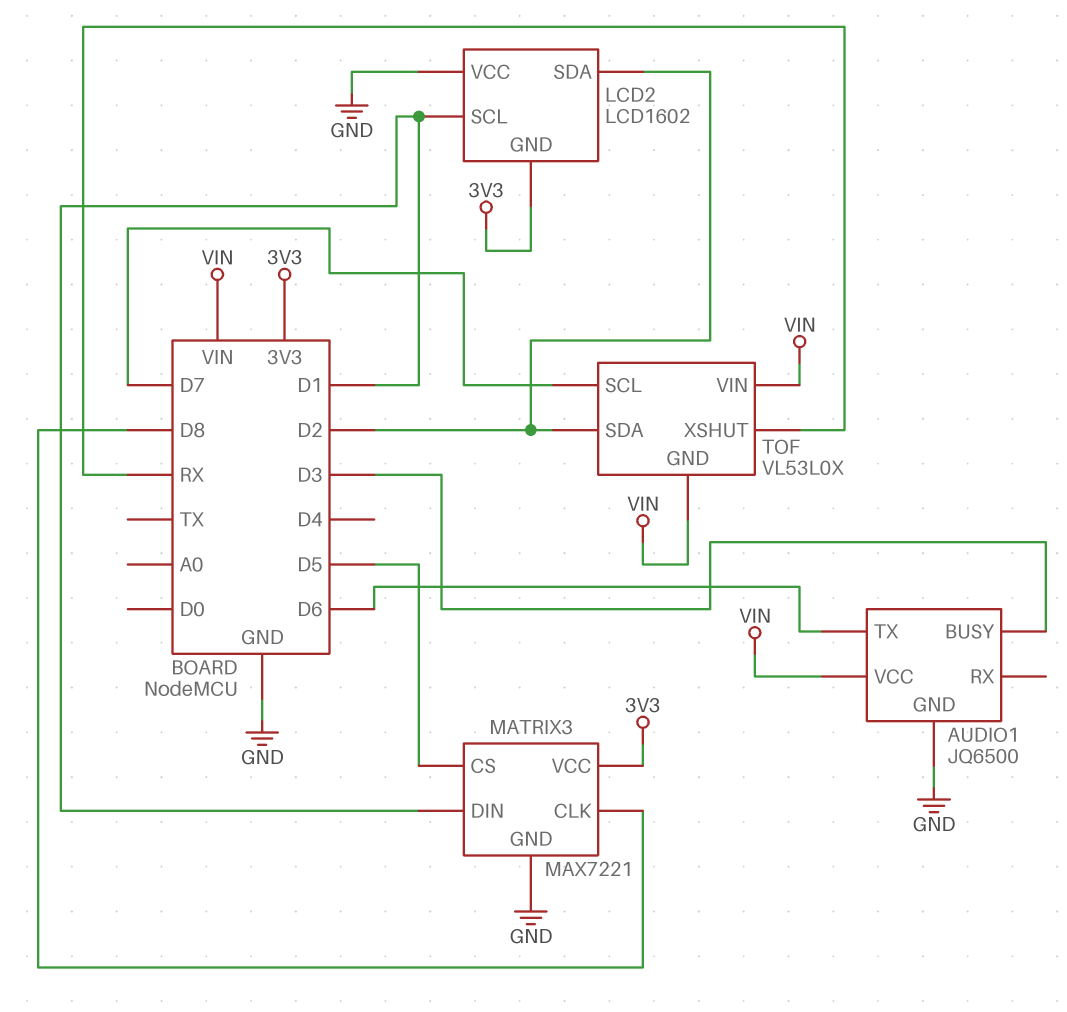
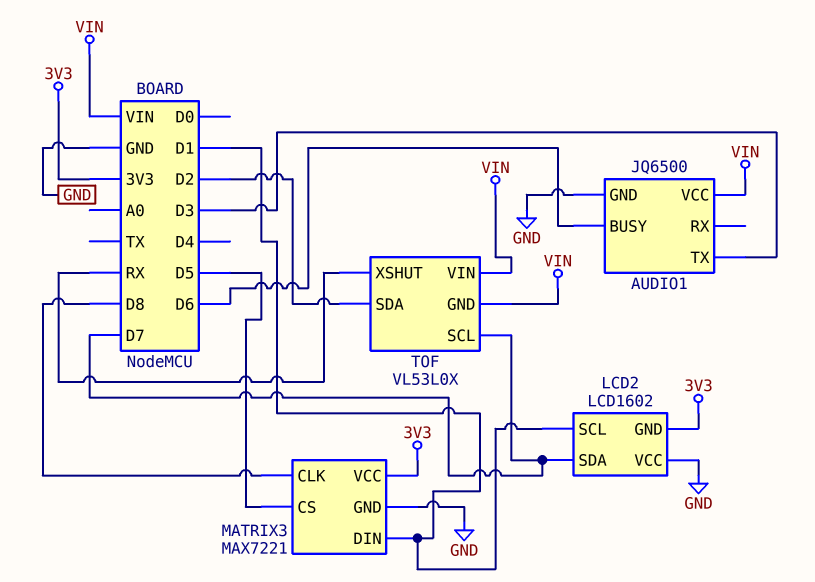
AUDIO1 pin BUSY: D3 -> D6
AUDIO1 pin TX: D6 -> D3
LCD2 pin SDA: D2 -> D7

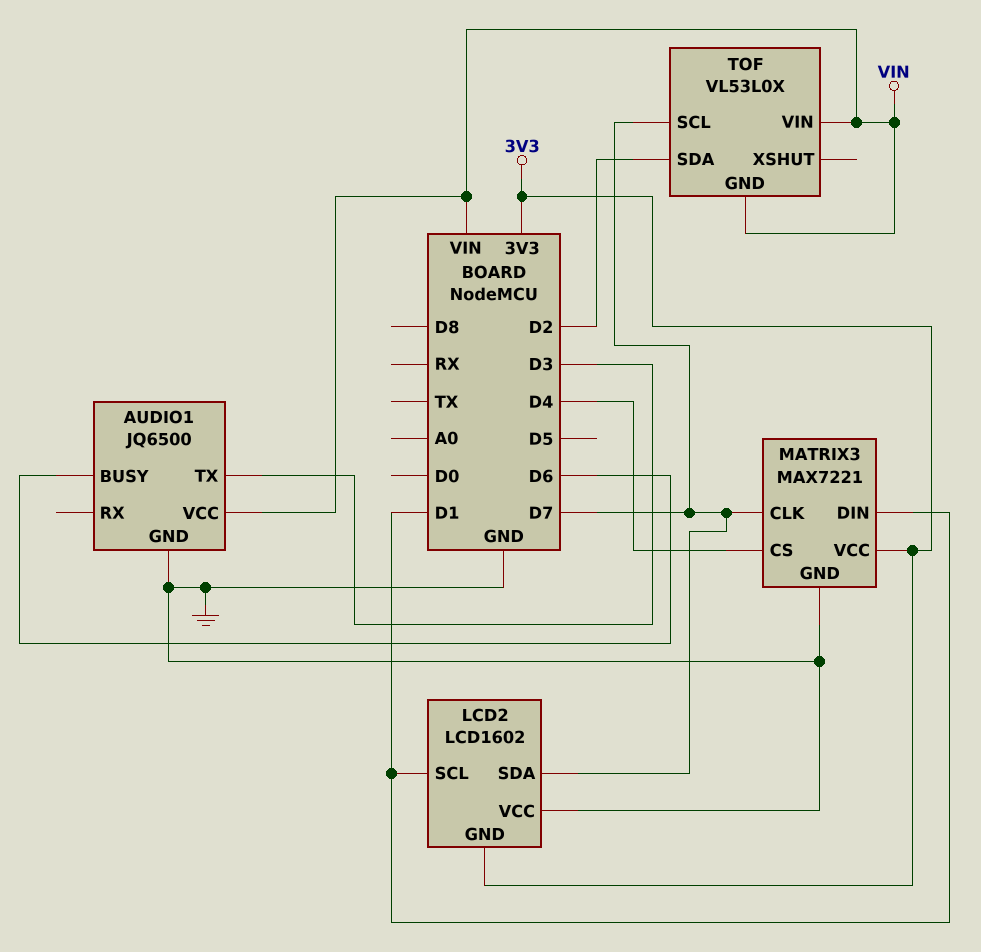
MATRIX3 pin CLK: D8 -> D7
MATRIX3 pin CS: D5 -> D4
TOF pin XSHUT: RX -> none

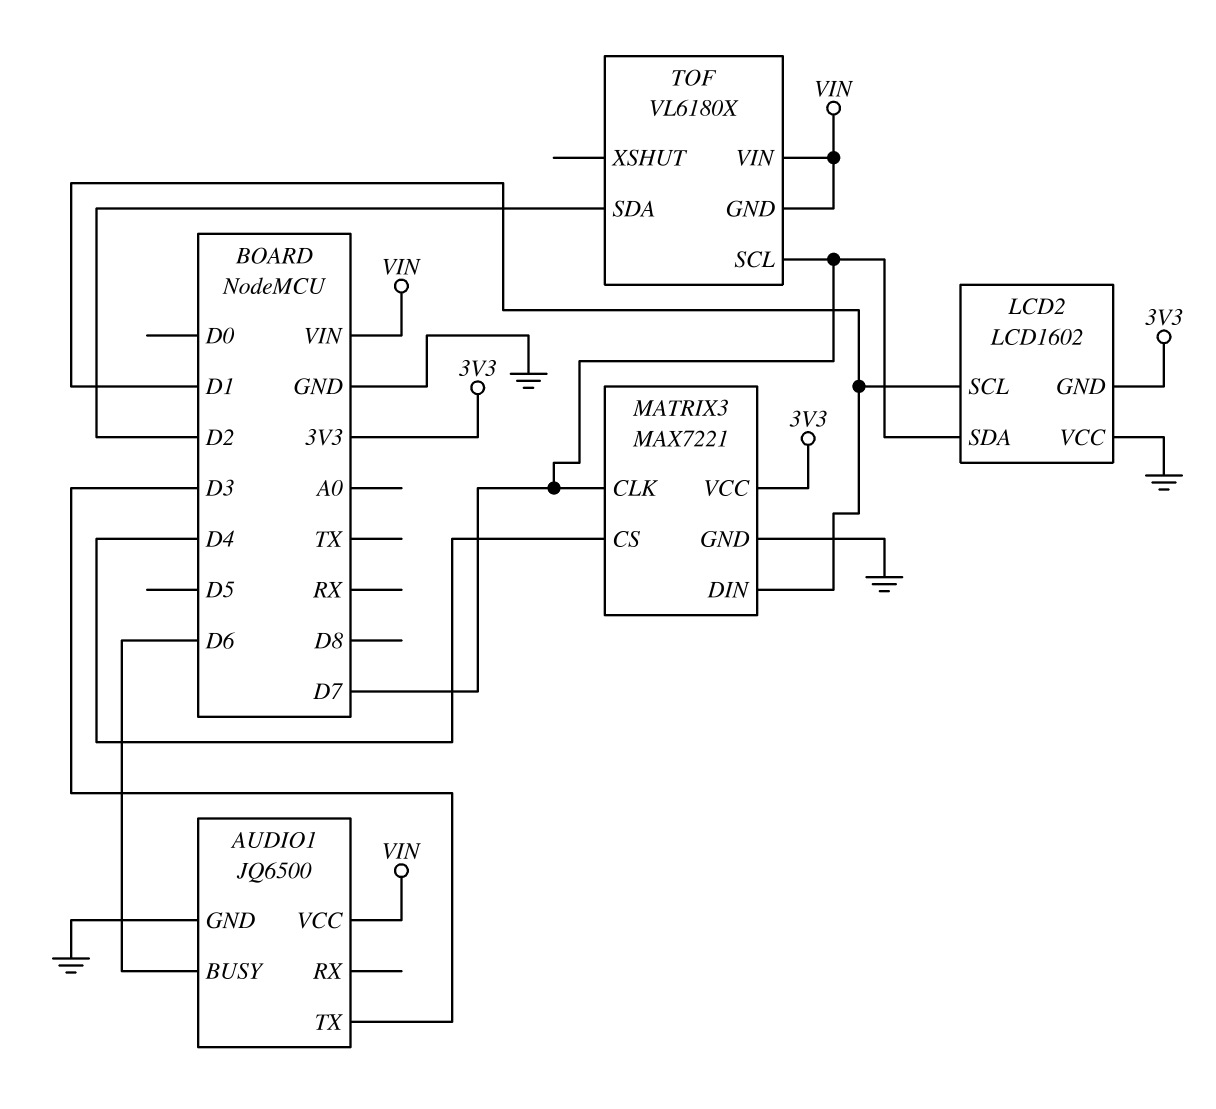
TOF: VL53L0X -> VL6180X

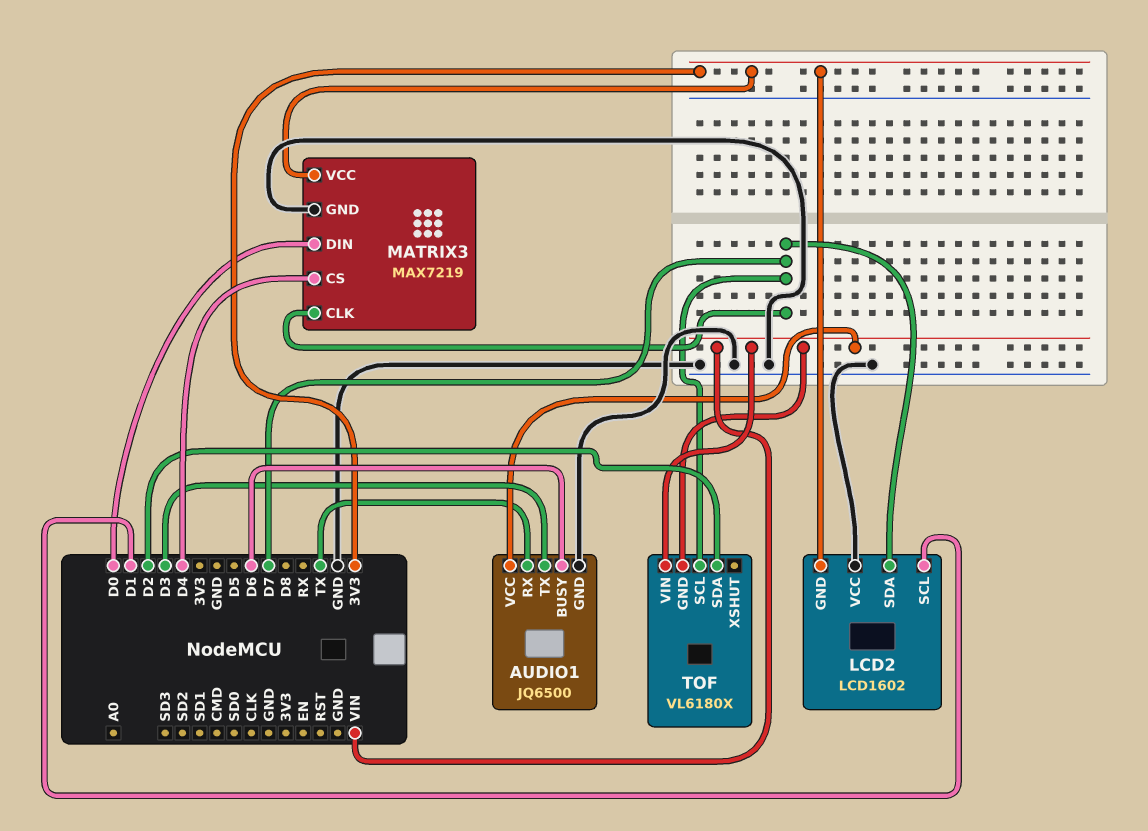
AUDIO1 pin RX: none -> TX
MATRIX3: MAX7221 -> MAX7219
MATRIX3 pin DIN: D1 -> D0

